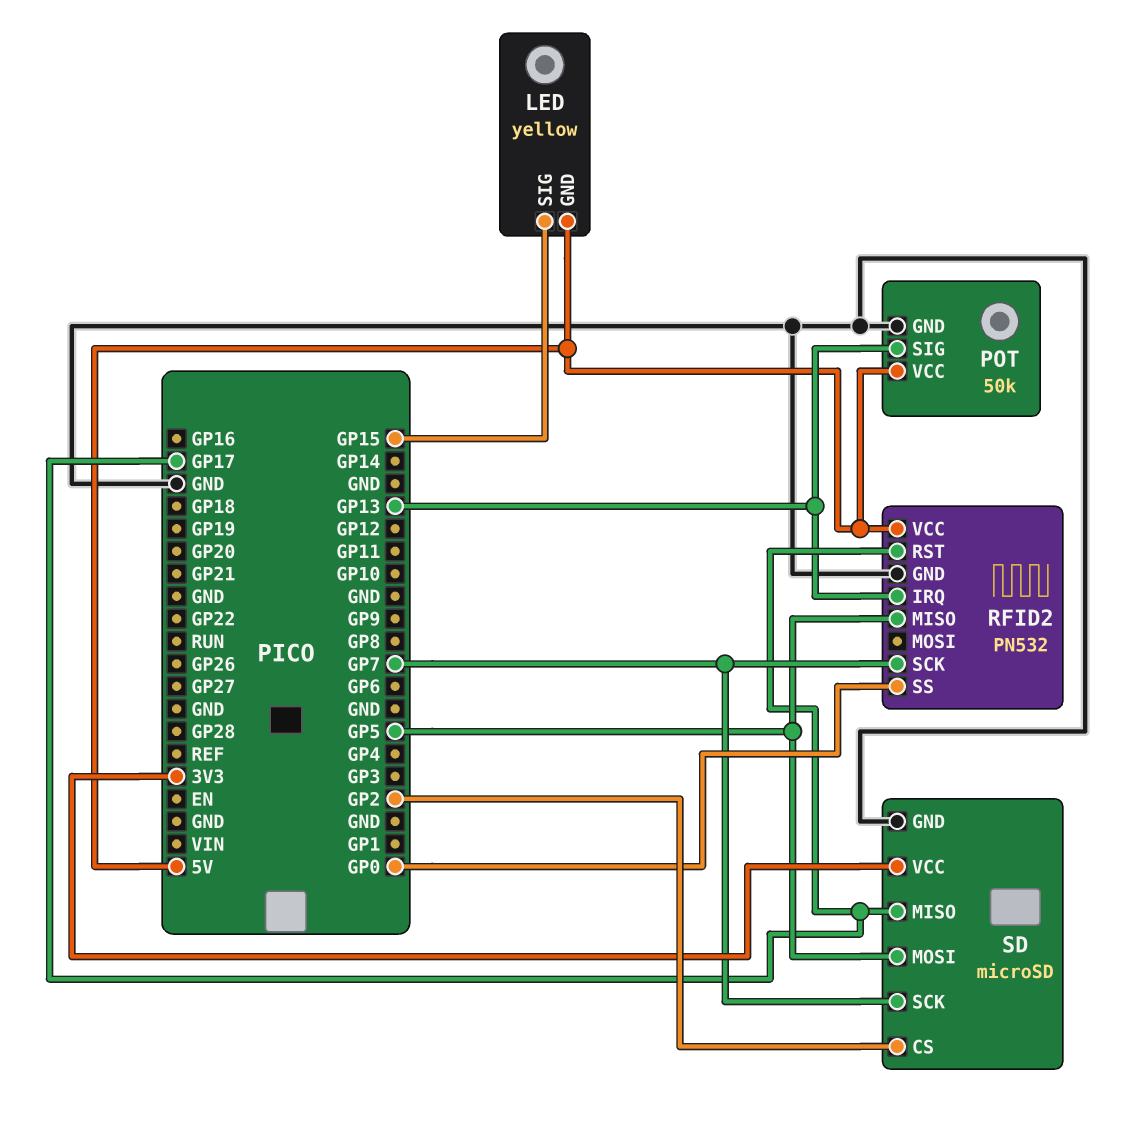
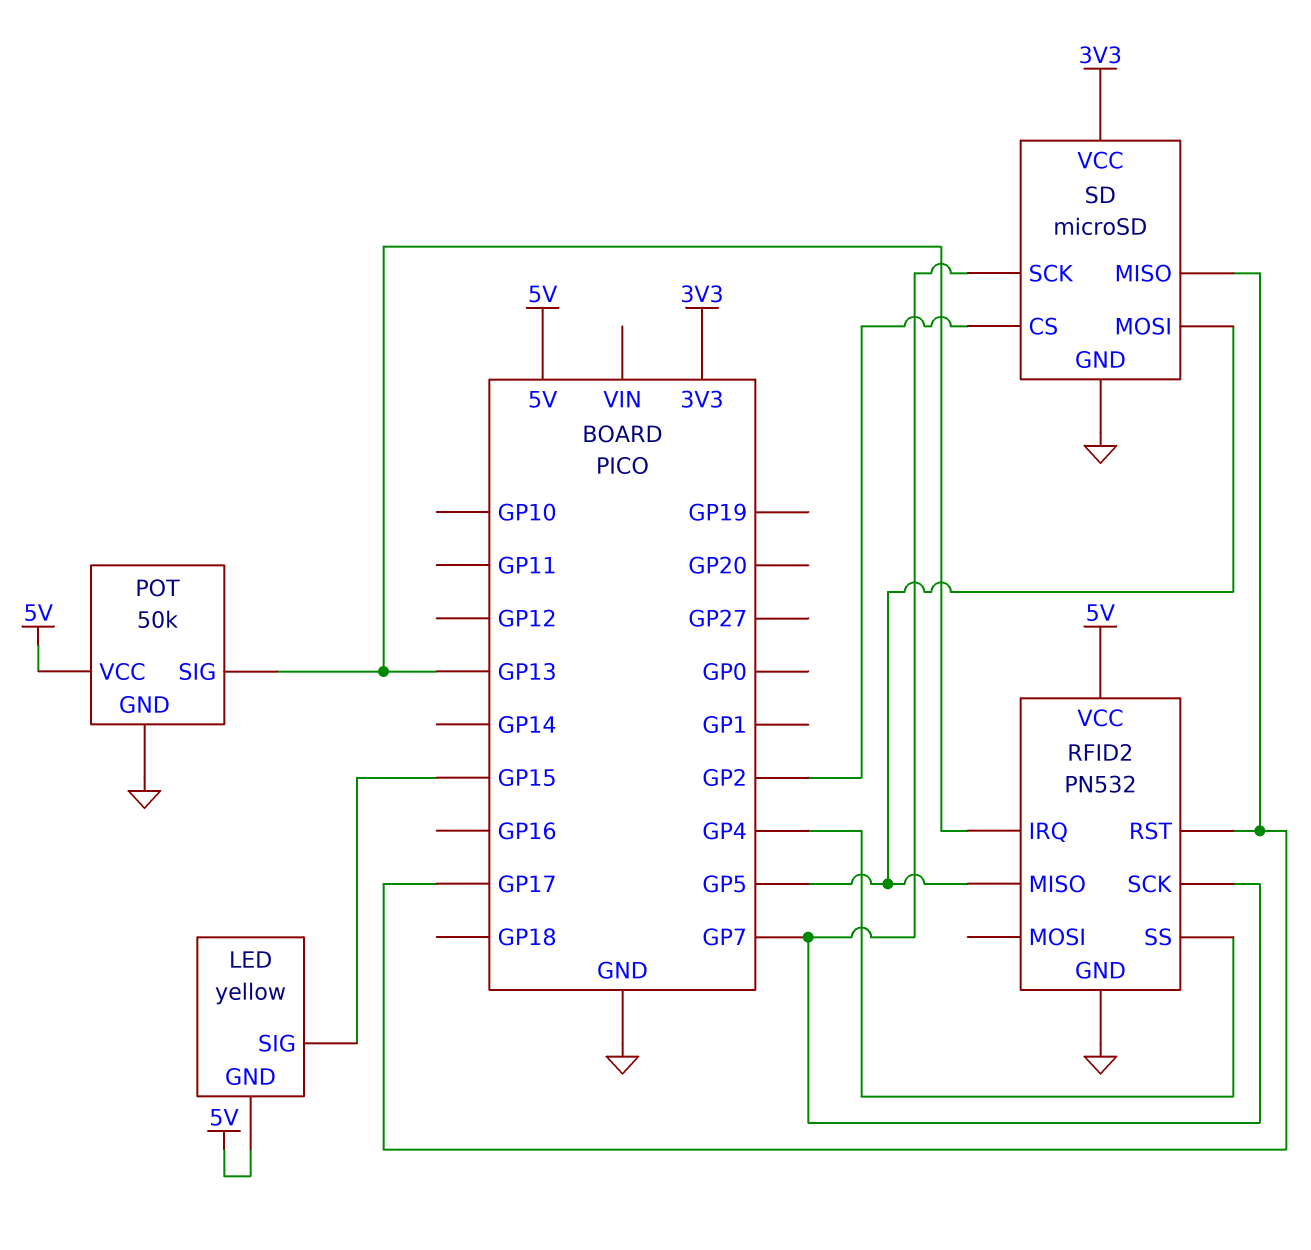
RFID2 pin SS: GP0 -> GP4

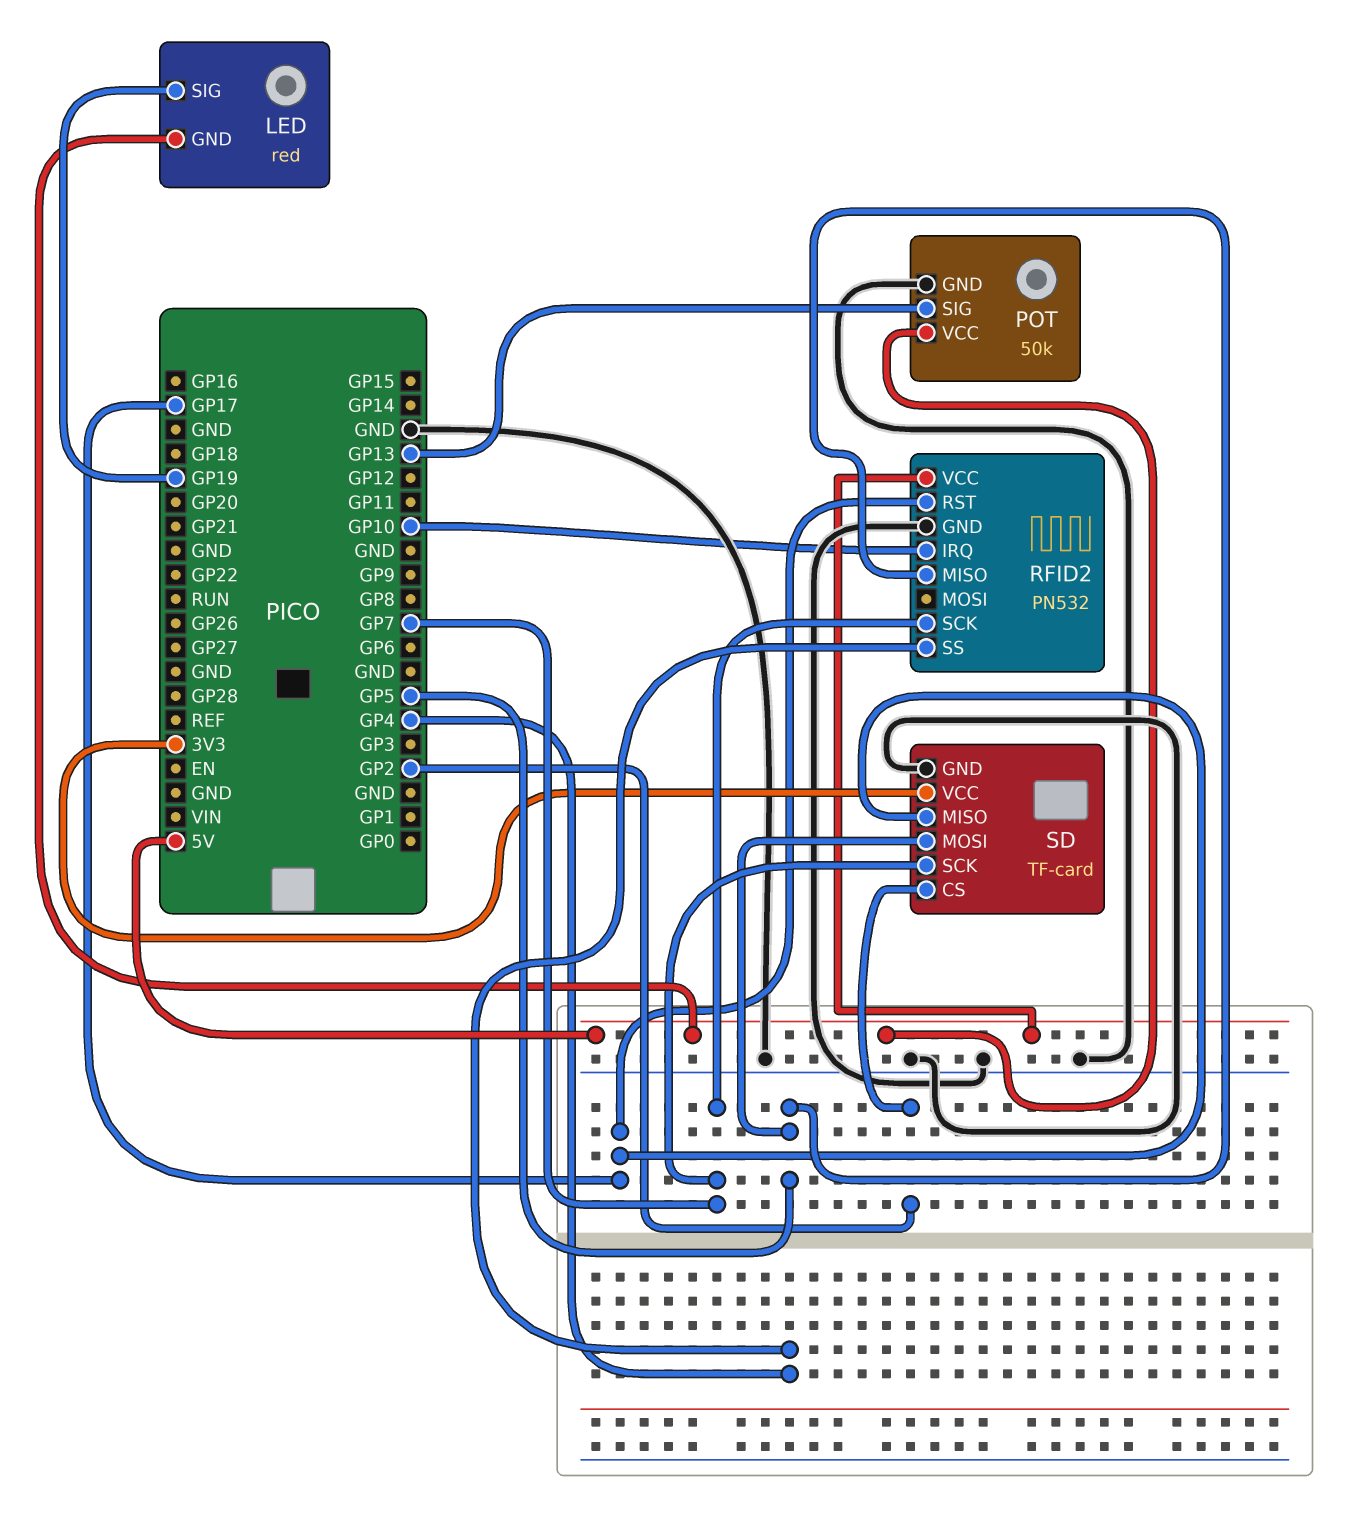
LED: yellow -> red
LED pin SIG: GP15 -> GP19
RFID2 pin IRQ: GP13 -> GP10
SD: microSD -> TF-card

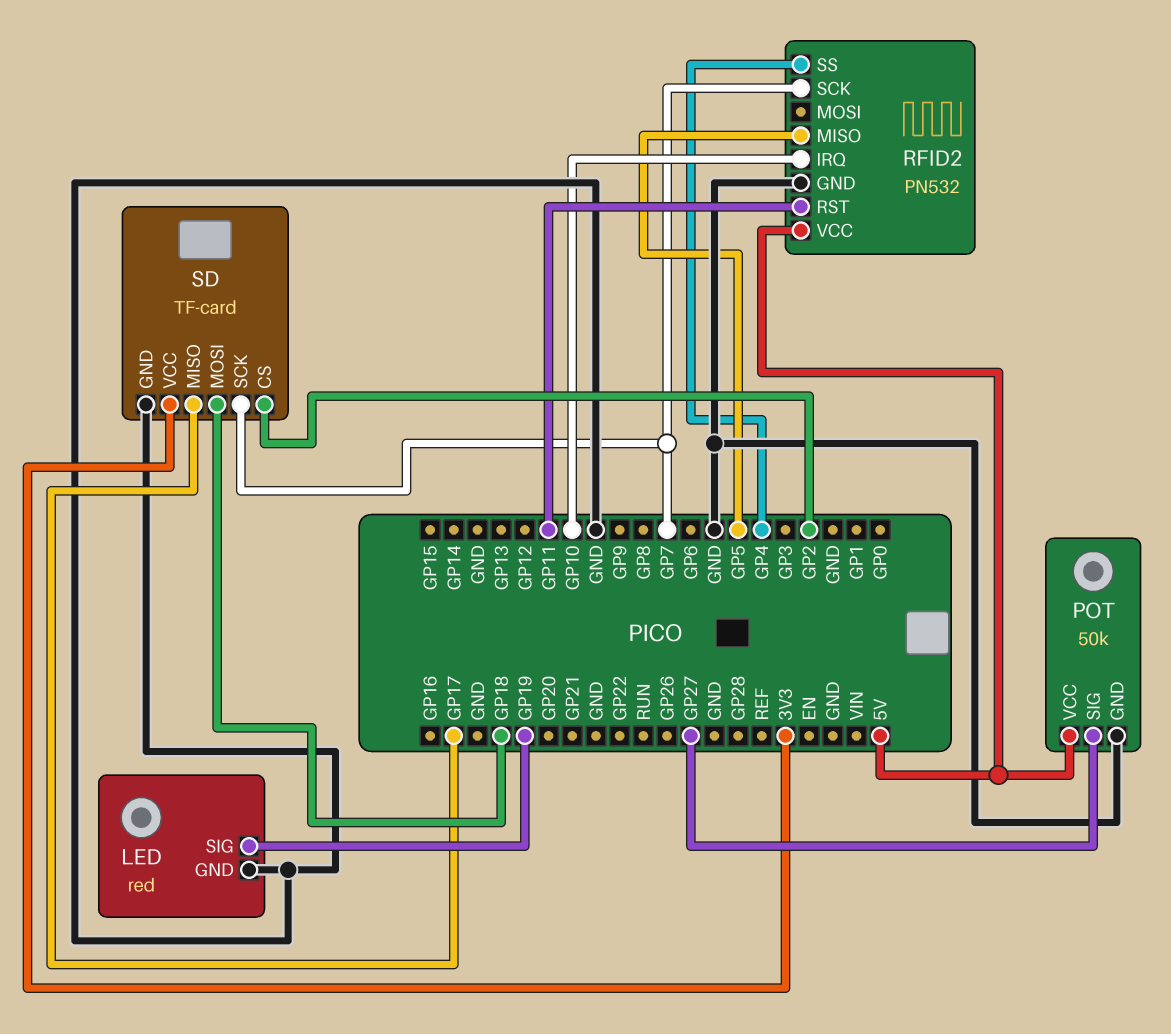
LED pin GND: 5V -> GND
POT pin SIG: GP13 -> GP27
RFID2 pin RST: GP17 -> GP11
SD pin MOSI: GP5 -> GP18

